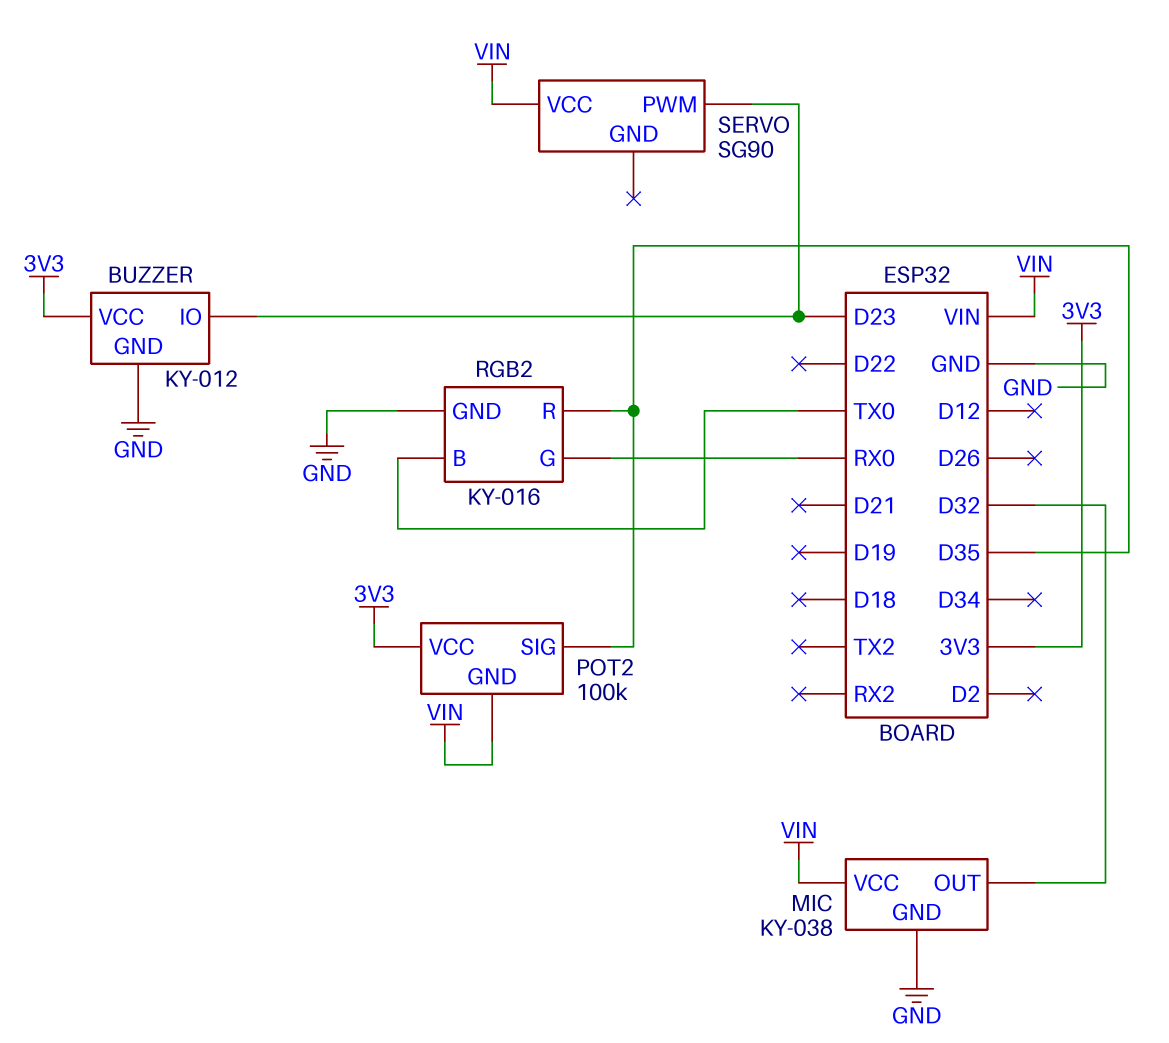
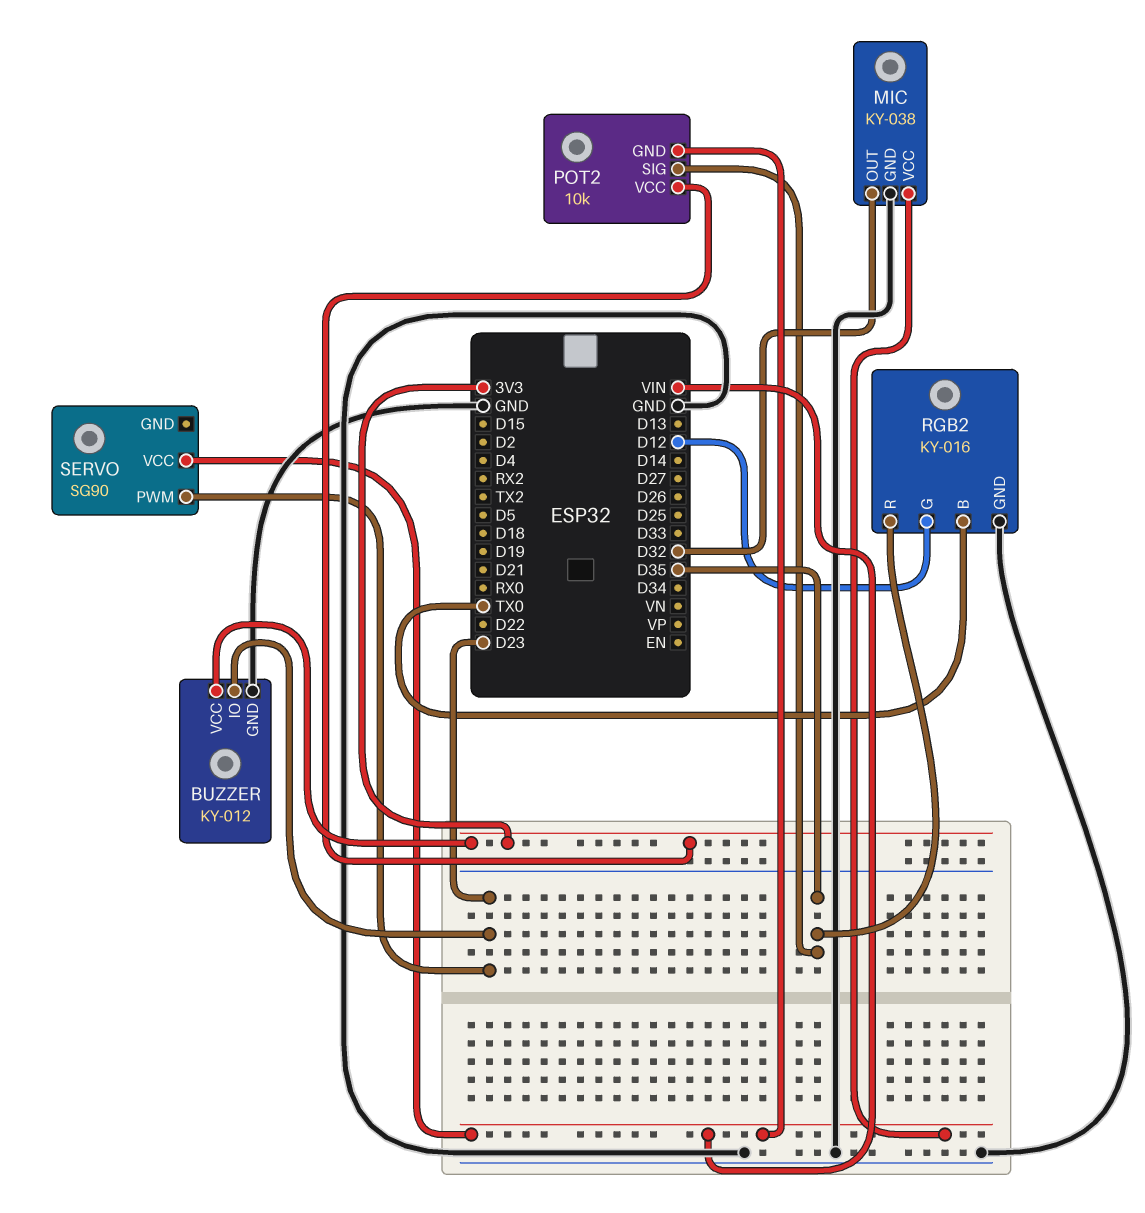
POT2: 100k -> 10k
RGB2 pin G: RX0 -> D12

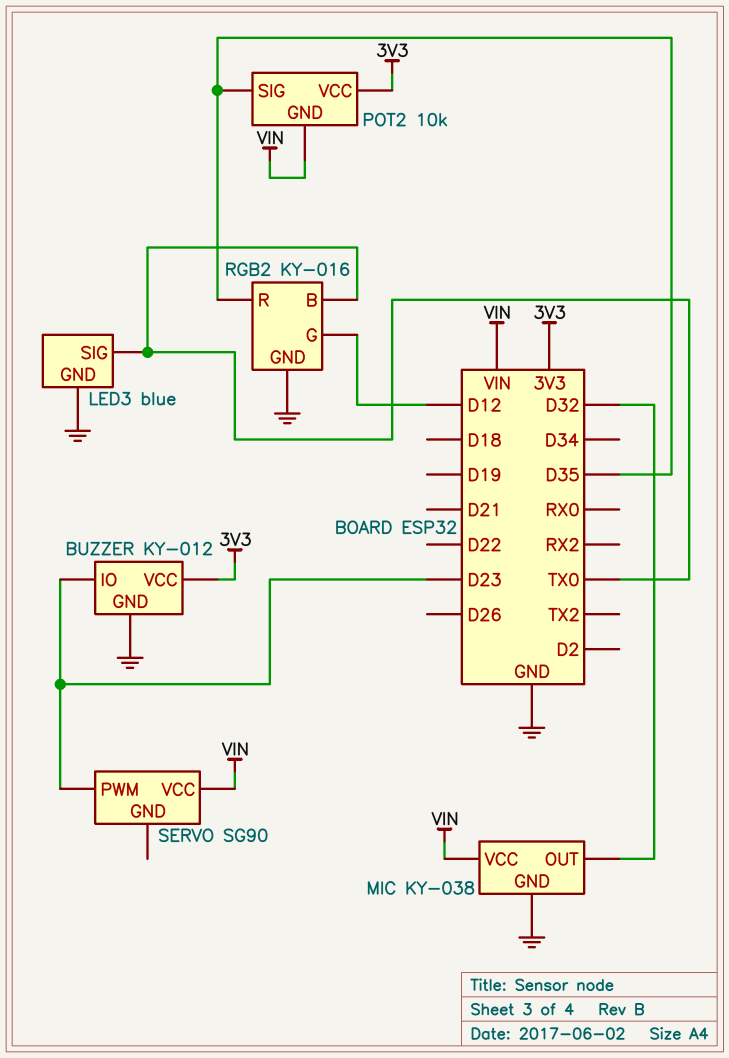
LED3: none -> blue
LED3 pin GND: none -> GND
LED3 pin SIG: none -> TX0

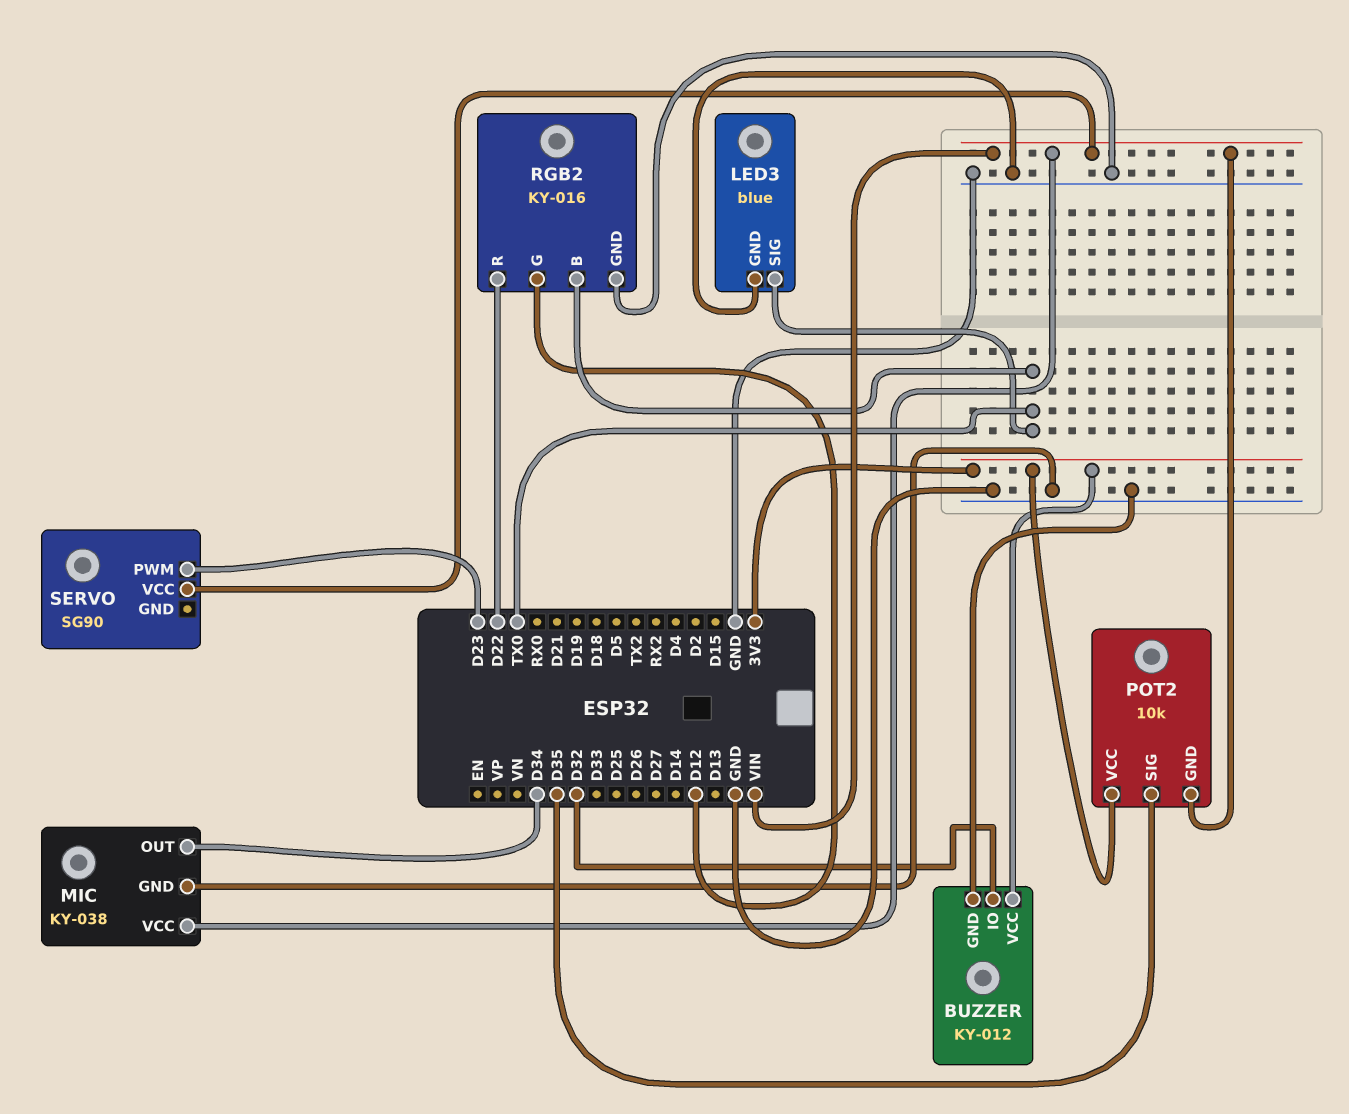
BUZZER pin IO: D23 -> D32
MIC pin OUT: D32 -> D34
RGB2 pin R: D35 -> D22

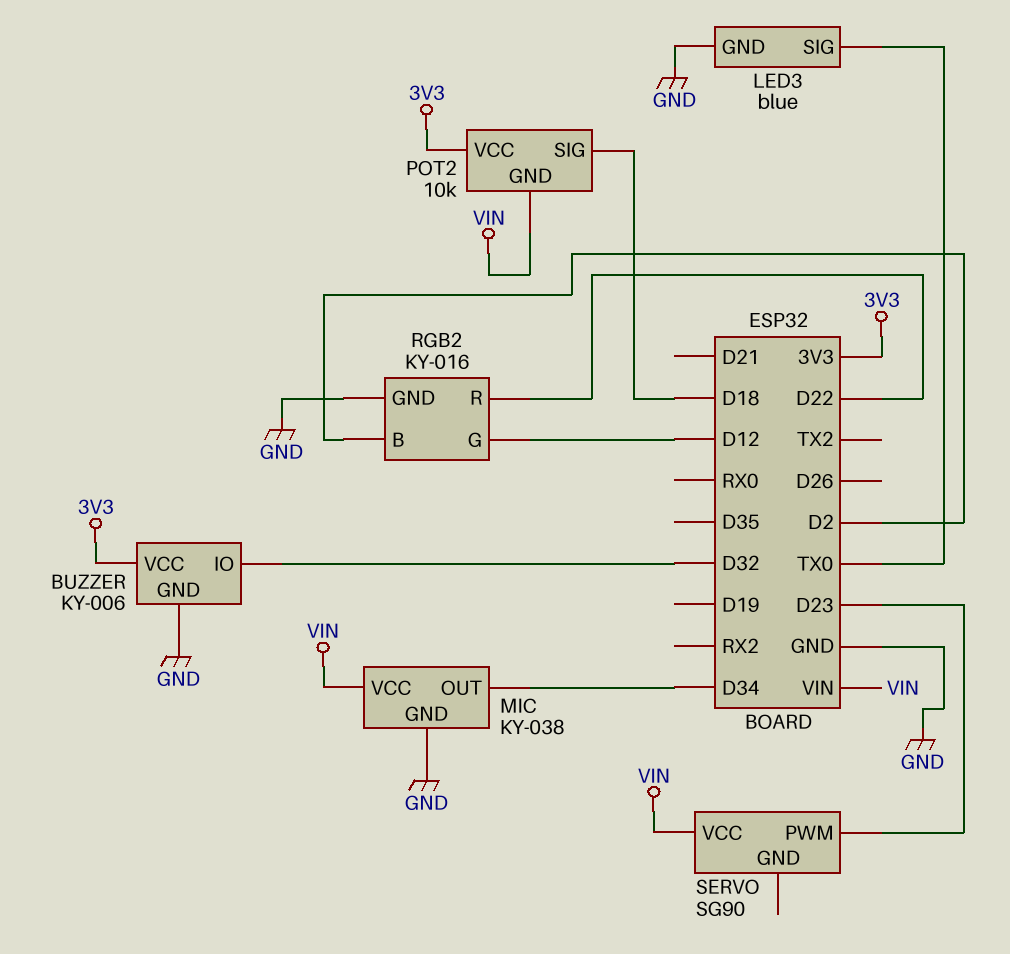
BUZZER: KY-012 -> KY-006
POT2 pin SIG: D35 -> D18
RGB2 pin B: TX0 -> D2

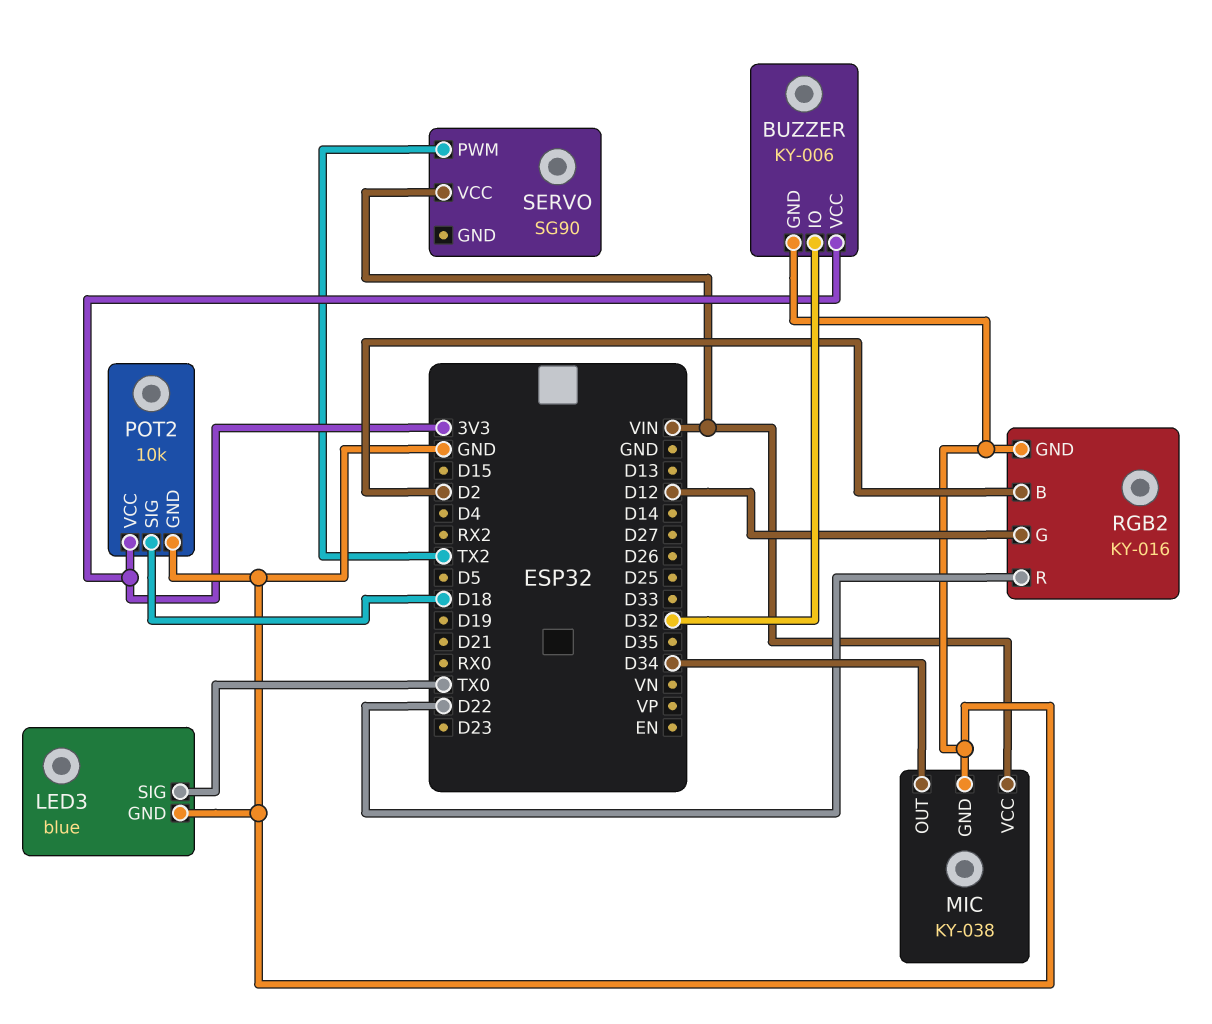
POT2 pin GND: VIN -> GND
SERVO pin PWM: D23 -> TX2

